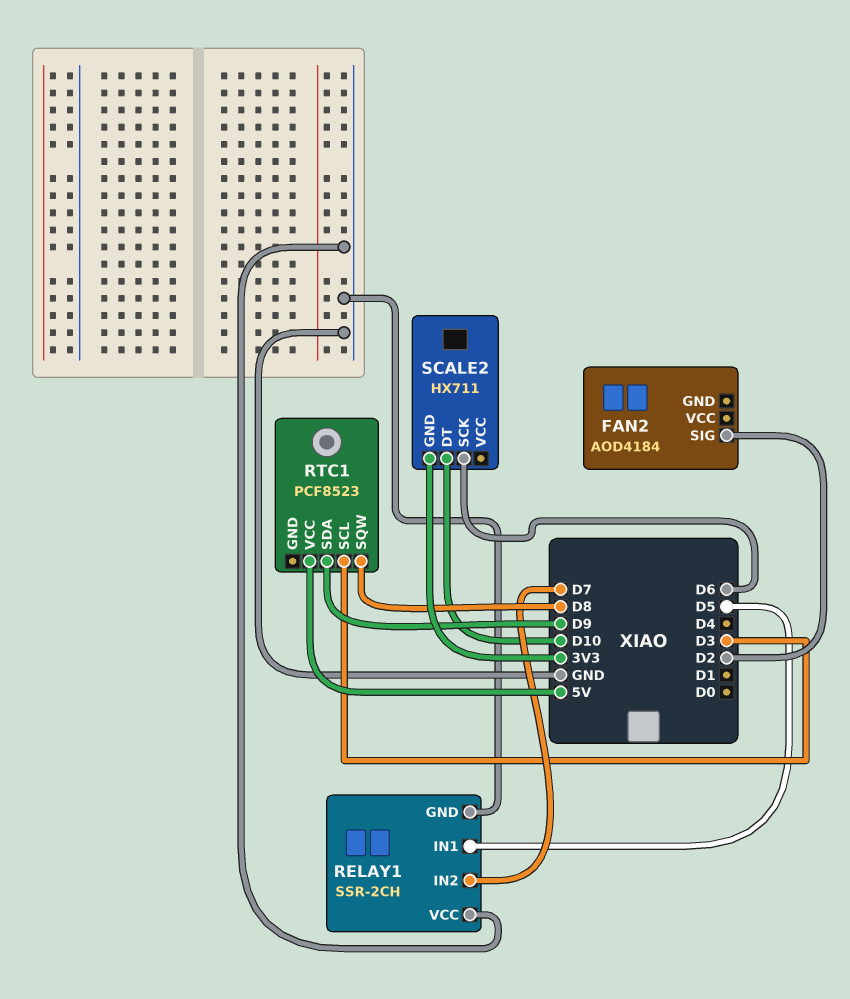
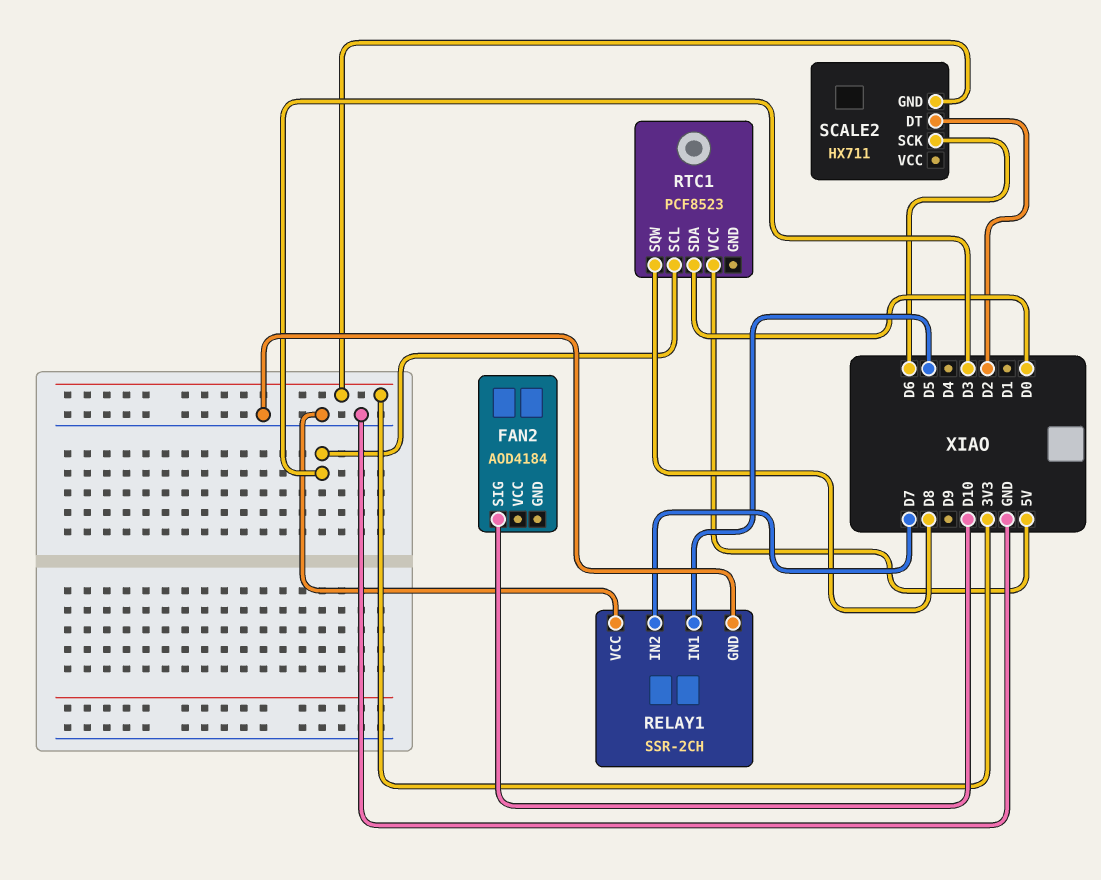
FAN2 pin SIG: D2 -> D10
RTC1 pin SDA: D9 -> D0
SCALE2 pin DT: D10 -> D2

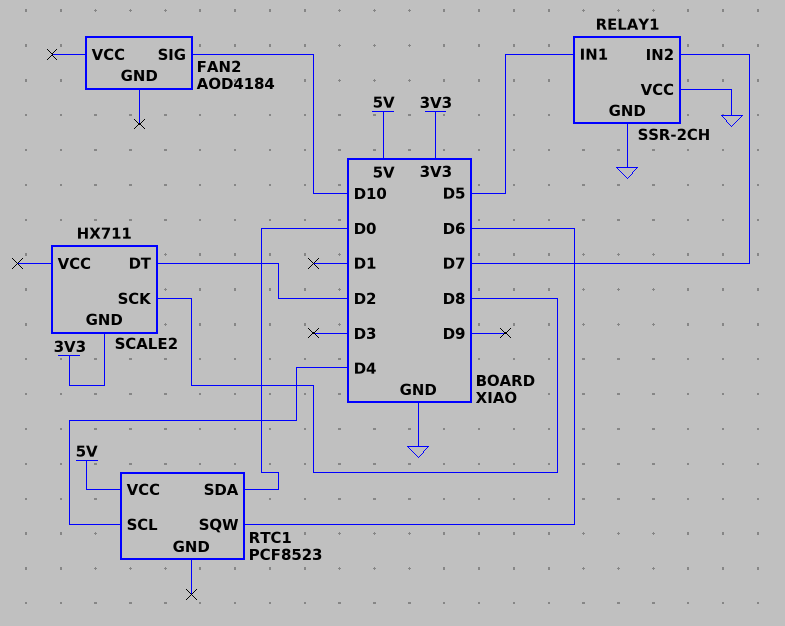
RTC1 pin SCL: D3 -> D4
RTC1 pin SQW: D8 -> D6
SCALE2 pin SCK: D6 -> D8

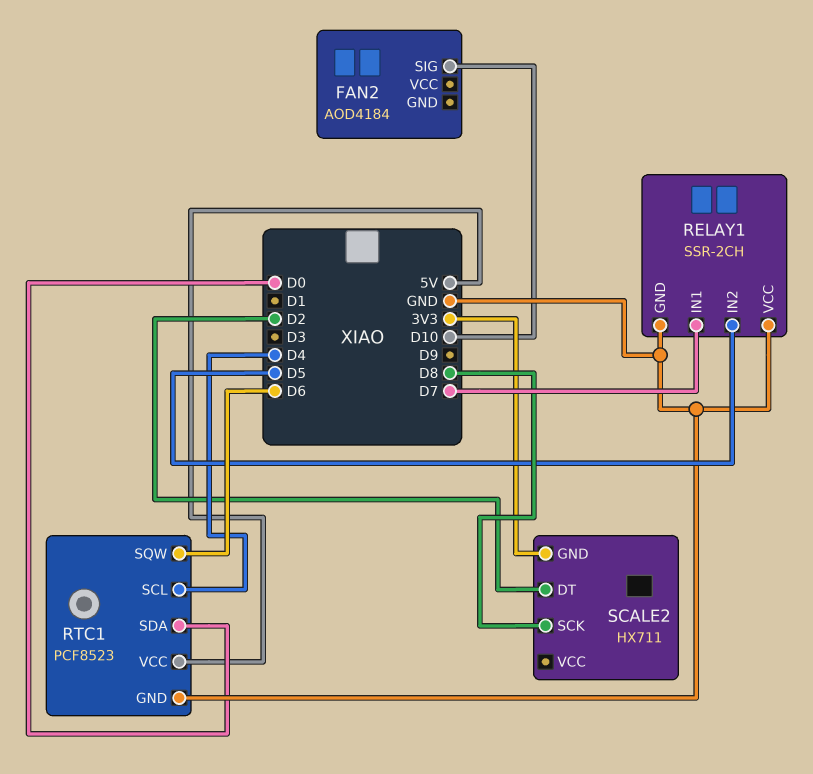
RELAY1 pin IN1: D5 -> D7
RELAY1 pin IN2: D7 -> D5
RTC1 pin GND: none -> GND

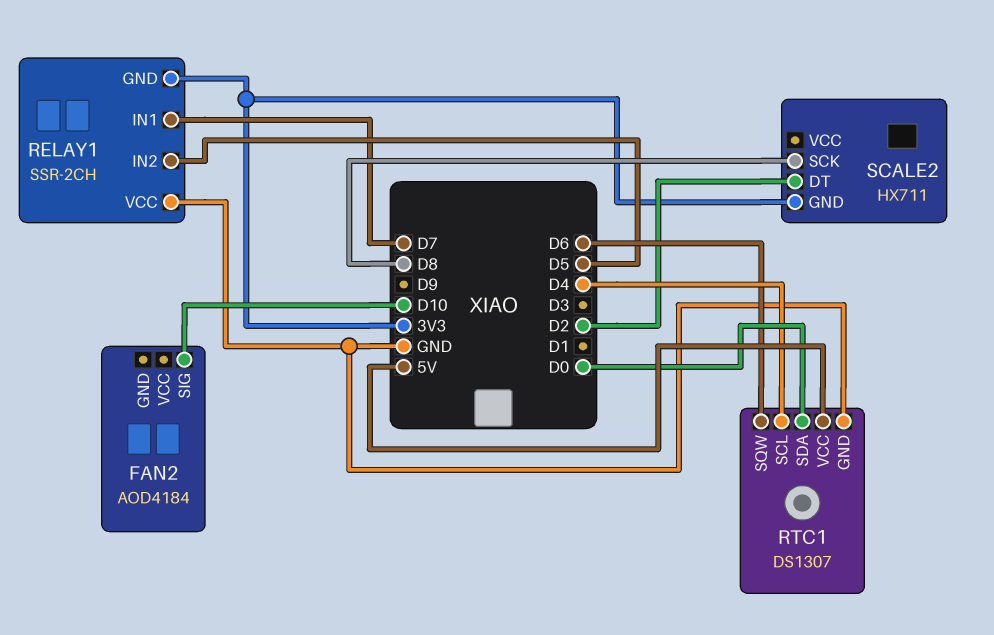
RELAY1 pin GND: GND -> 3V3
RTC1: PCF8523 -> DS1307

